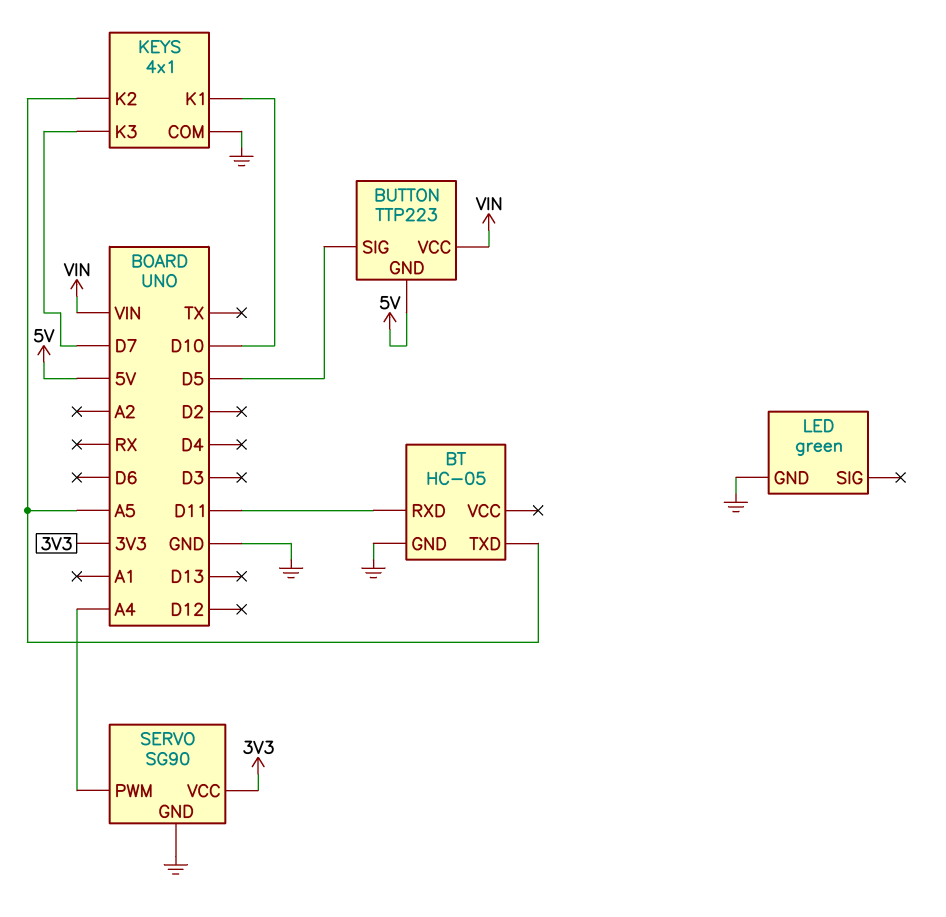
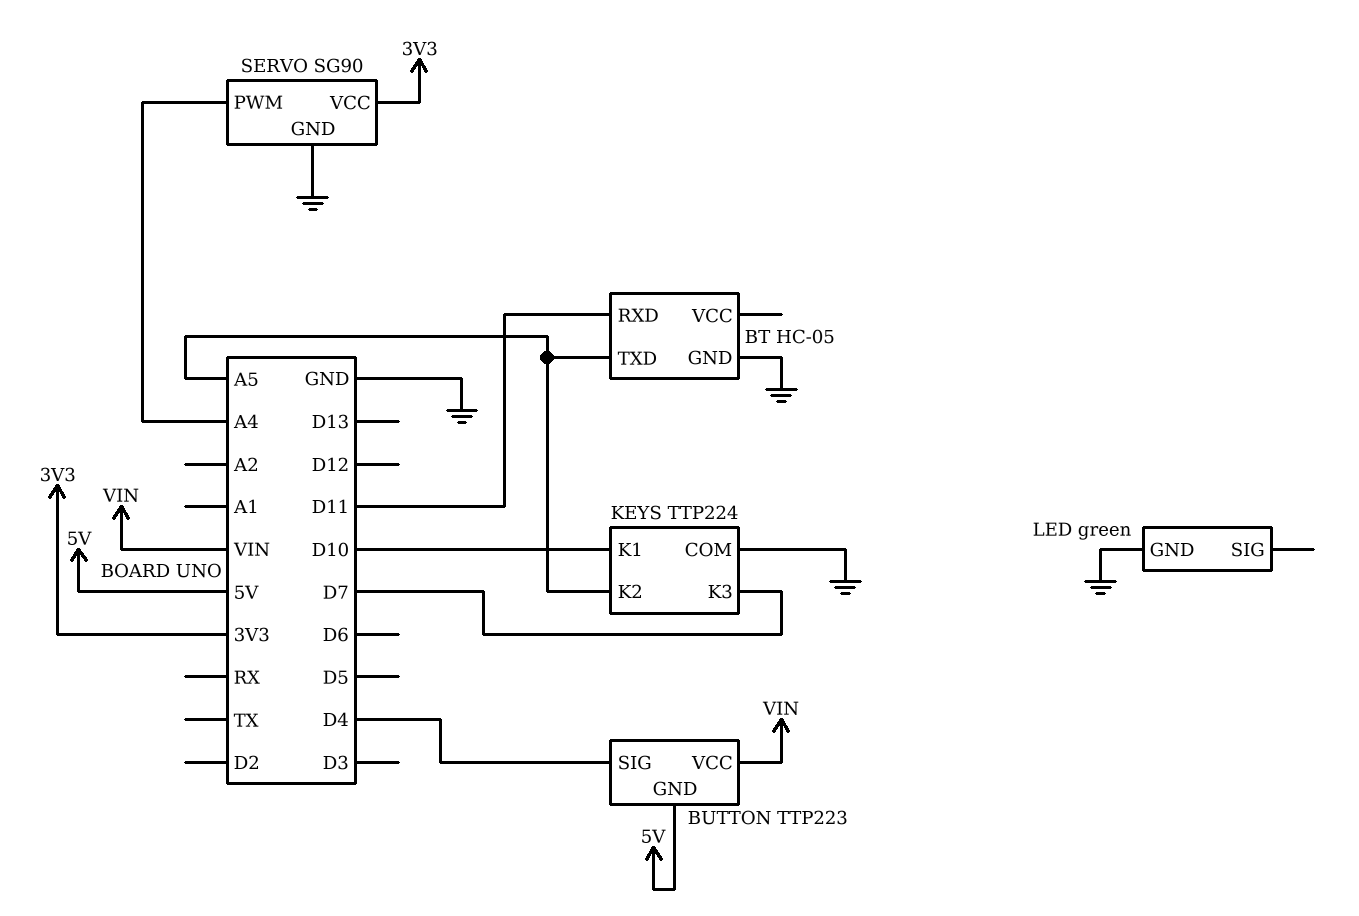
BUTTON pin SIG: D5 -> D4
KEYS: 4x1 -> TTP224

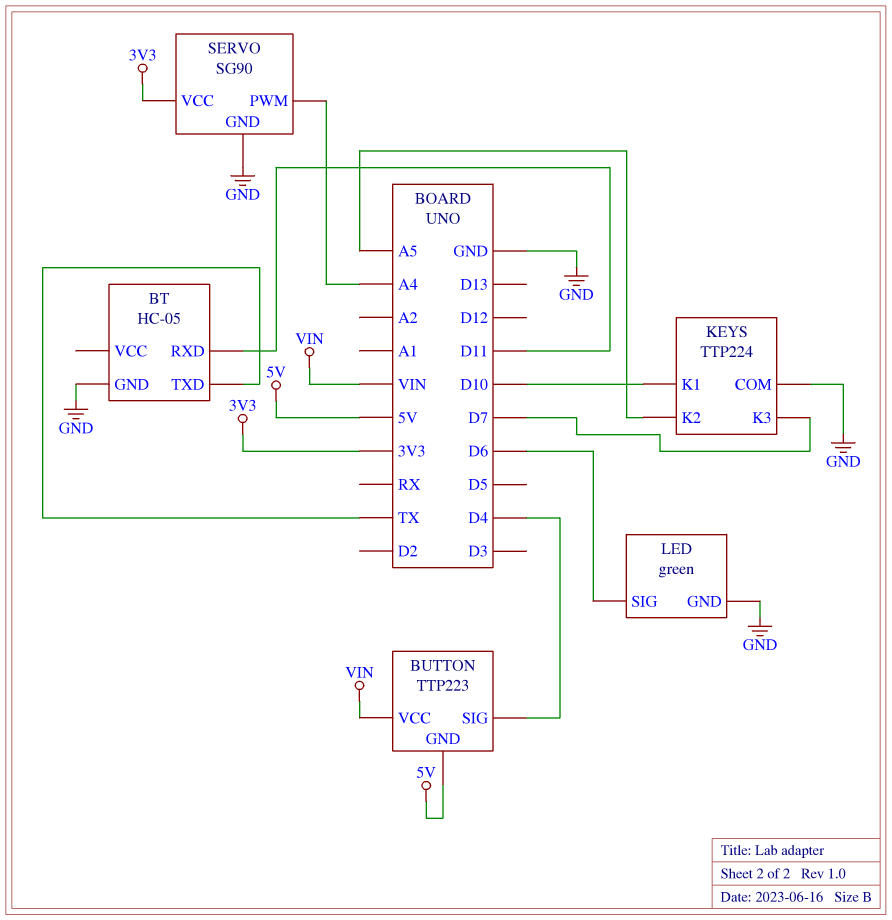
BT pin TXD: A5 -> TX
LED pin SIG: none -> D6

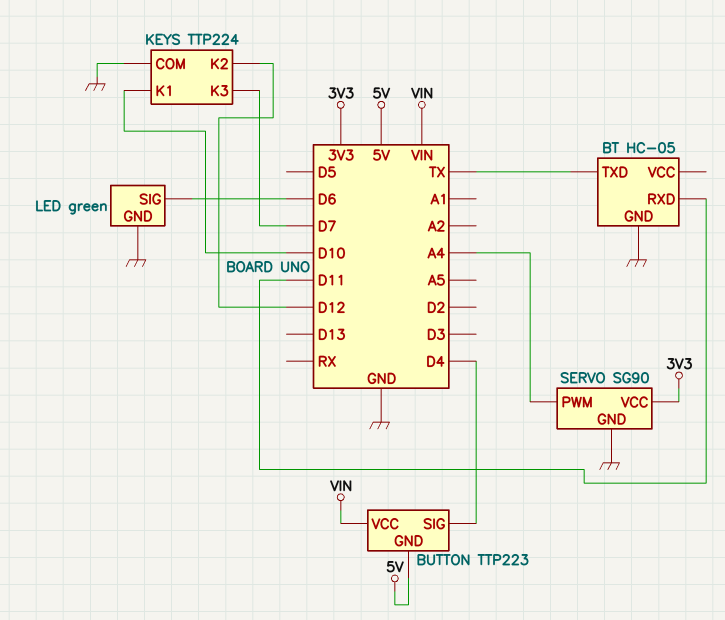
KEYS pin K2: A5 -> D12

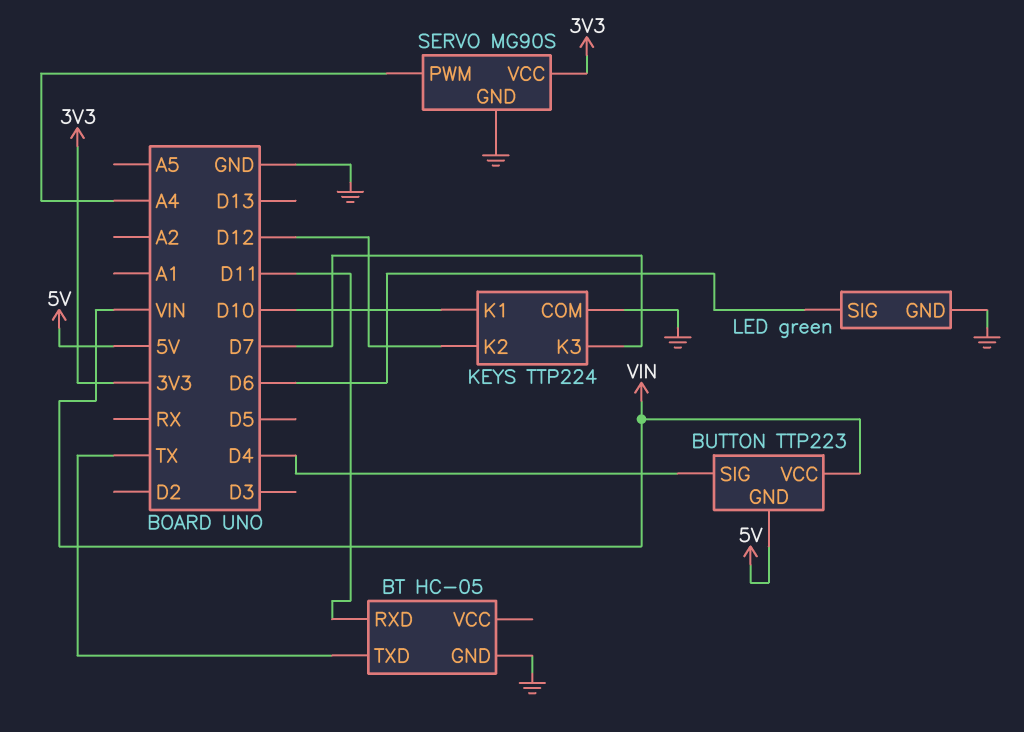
SERVO: SG90 -> MG90S

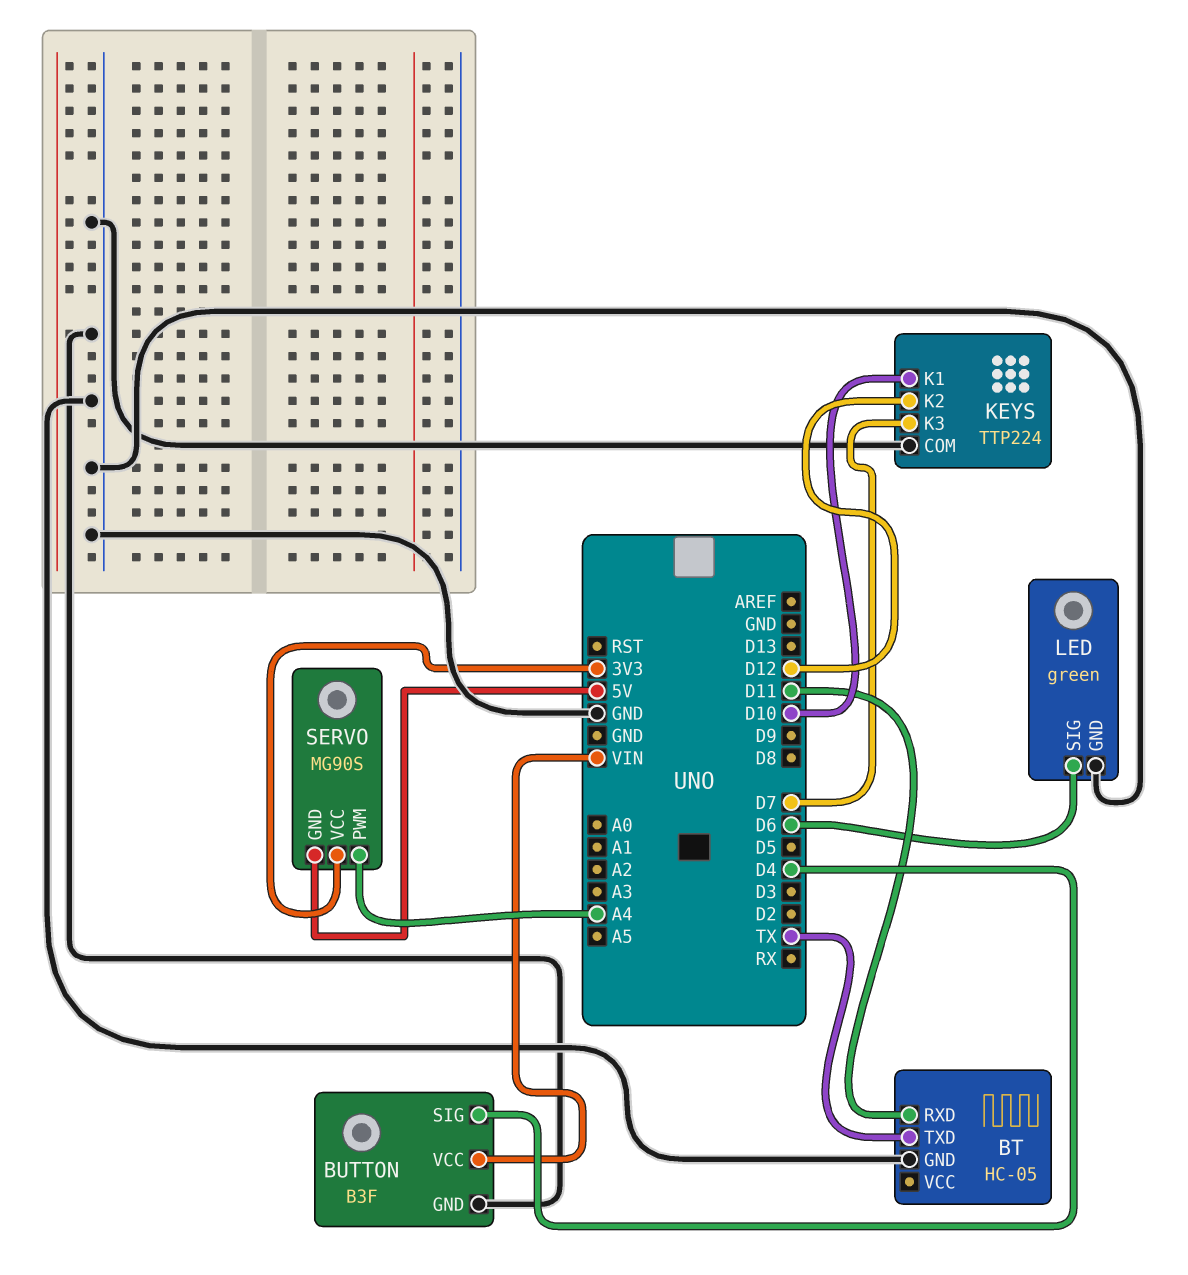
BUTTON: TTP223 -> B3F
BUTTON pin GND: 5V -> GND
SERVO pin GND: GND -> 5V

